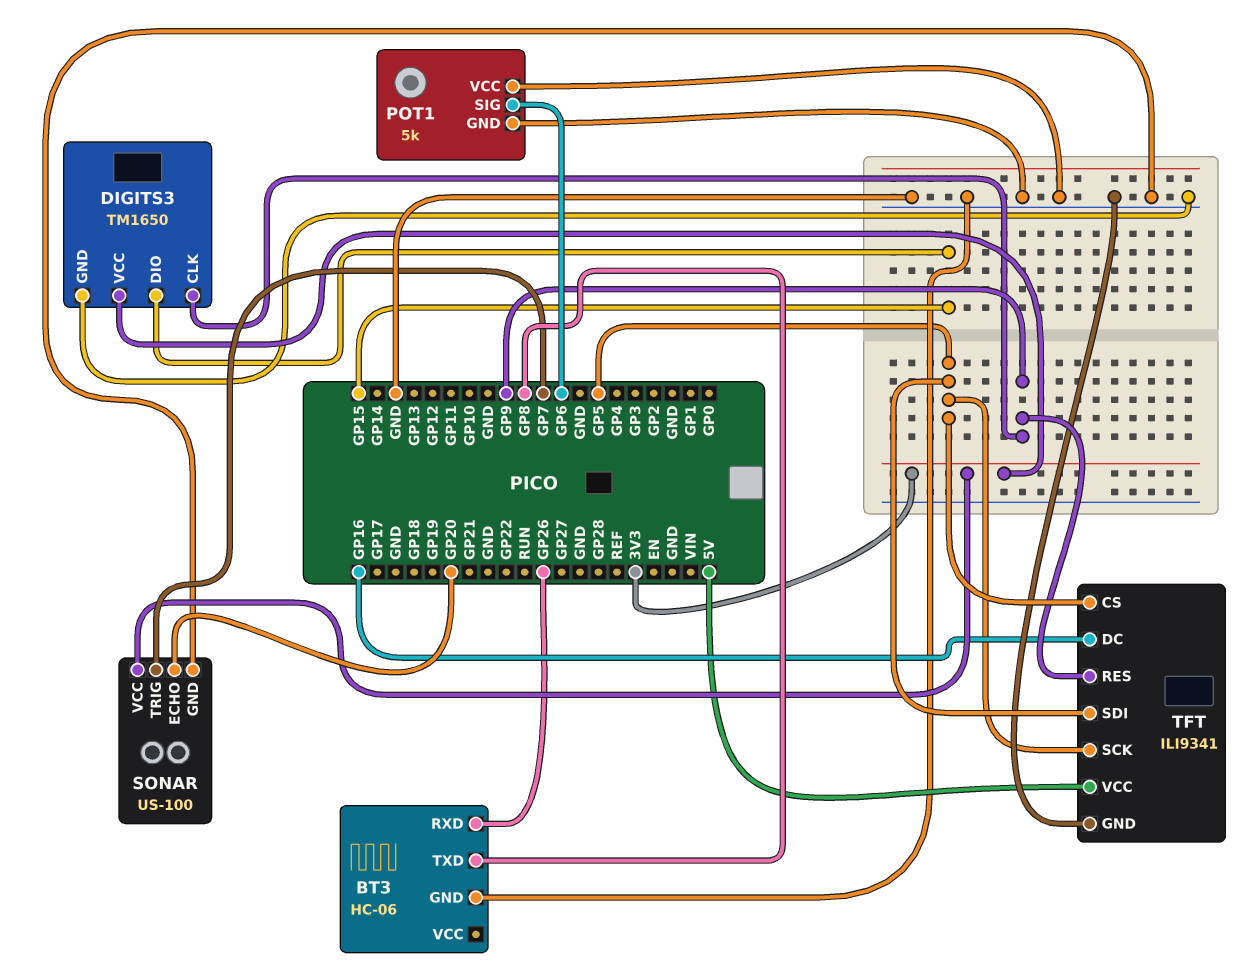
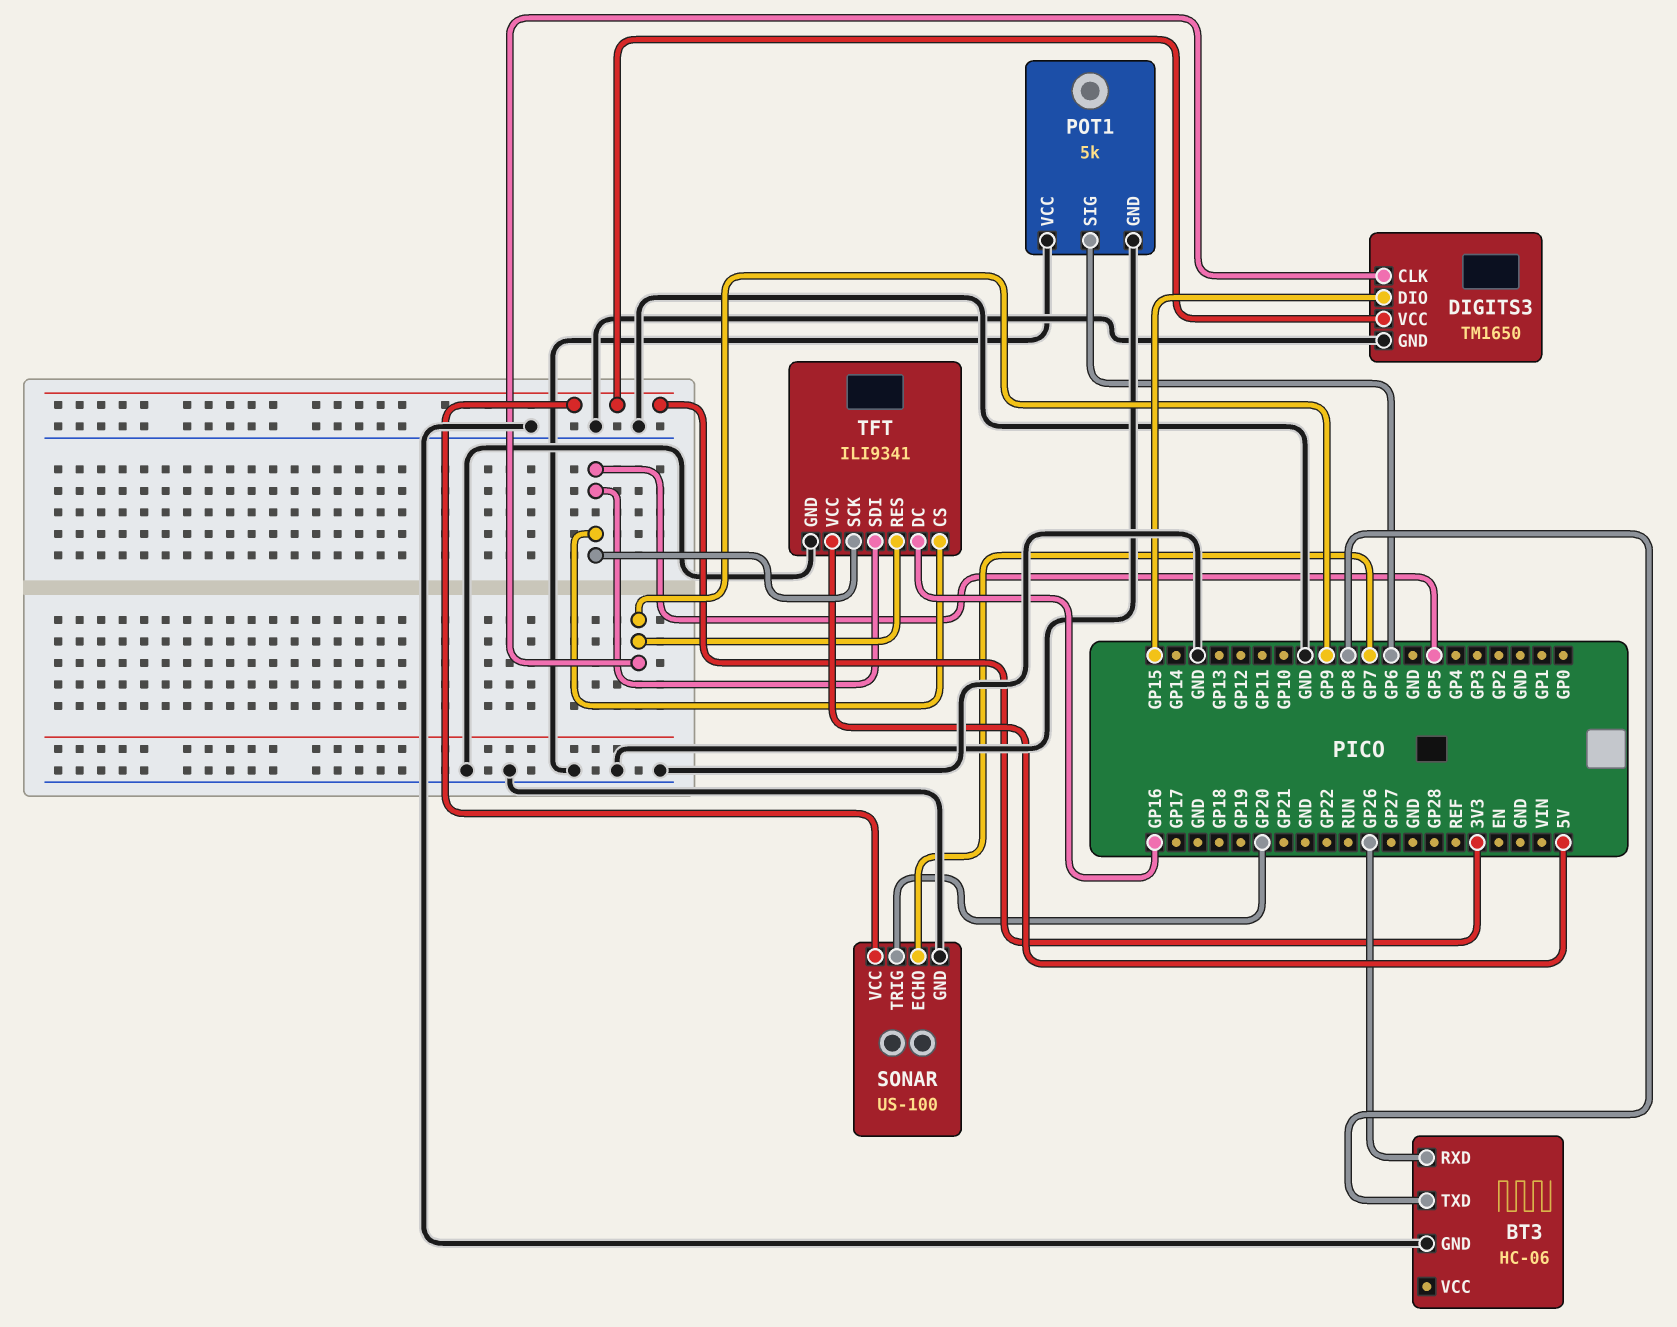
SONAR pin ECHO: GP20 -> GP7
SONAR pin TRIG: GP7 -> GP20

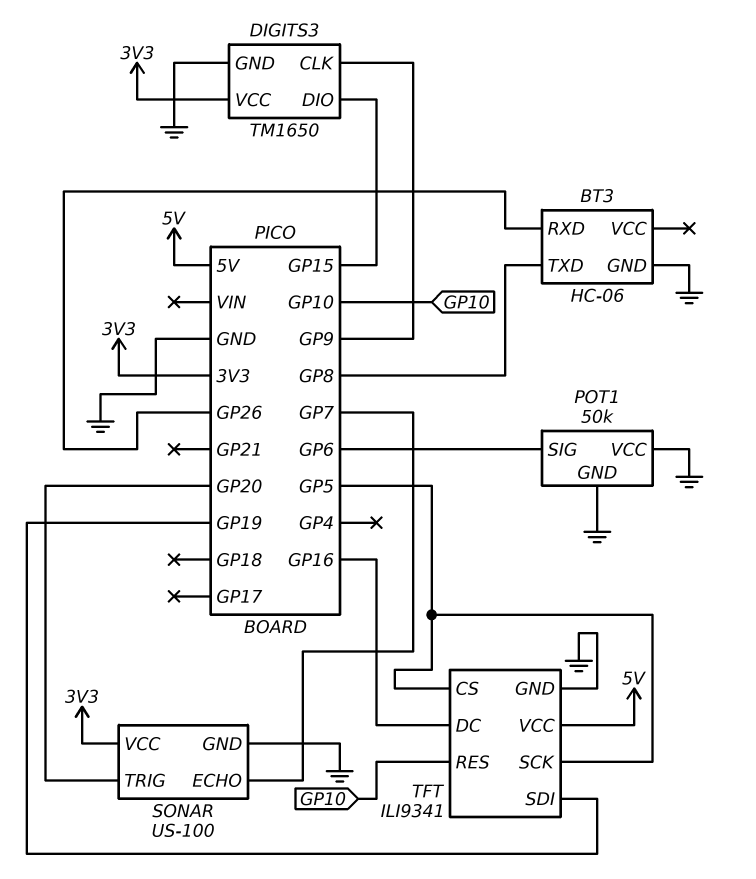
POT1: 5k -> 50k
TFT pin RES: GP9 -> GP10
TFT pin SDI: GP5 -> GP19

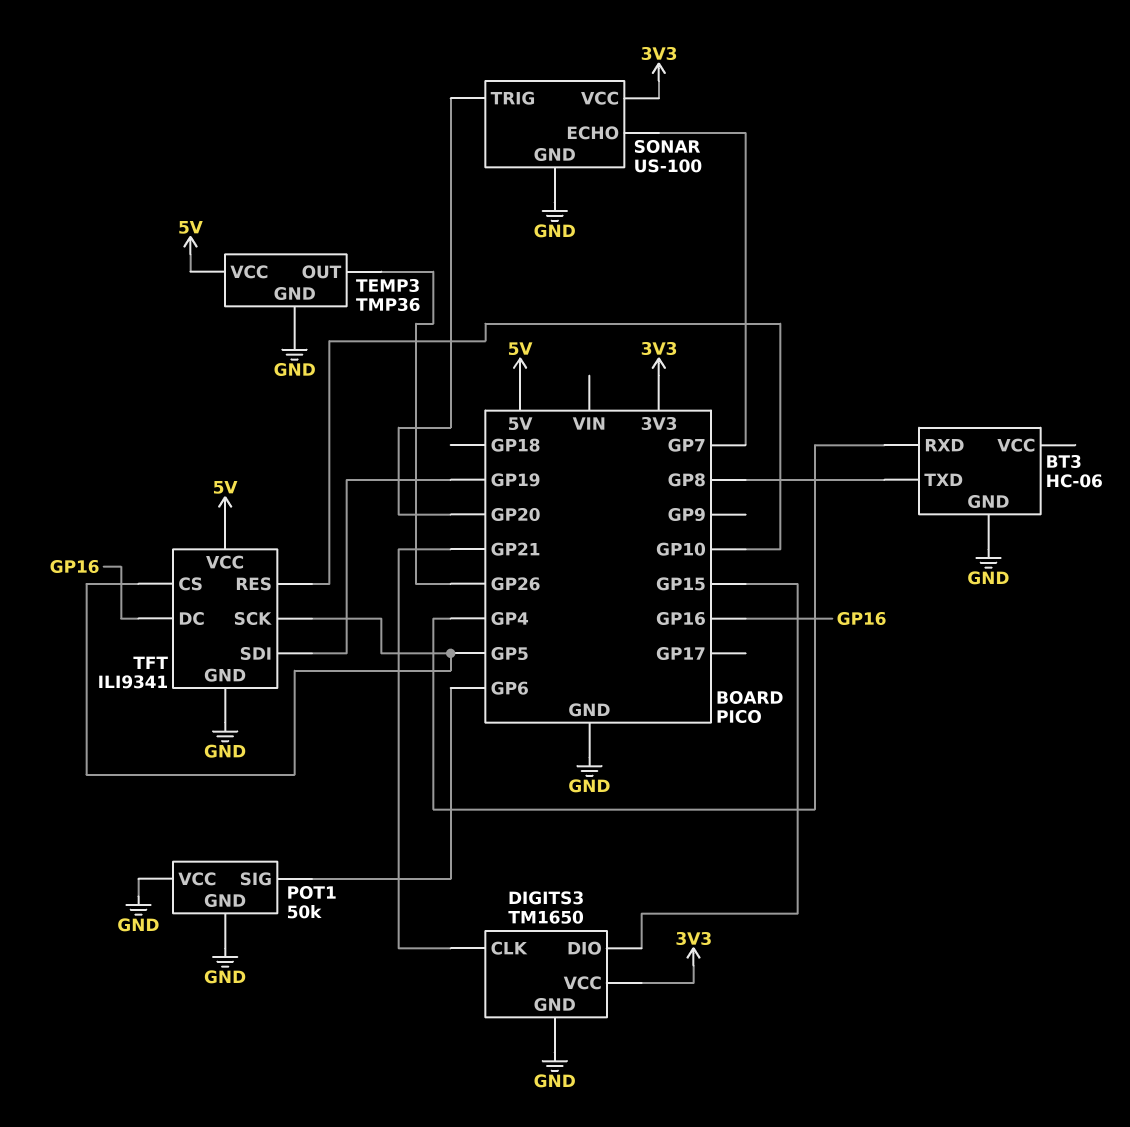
BT3 pin RXD: GP26 -> GP4
DIGITS3 pin CLK: GP9 -> GP21
TEMP3: none -> TMP36
TEMP3 pin GND: none -> GND
TEMP3 pin OUT: none -> GP26
TEMP3 pin VCC: none -> 5V

